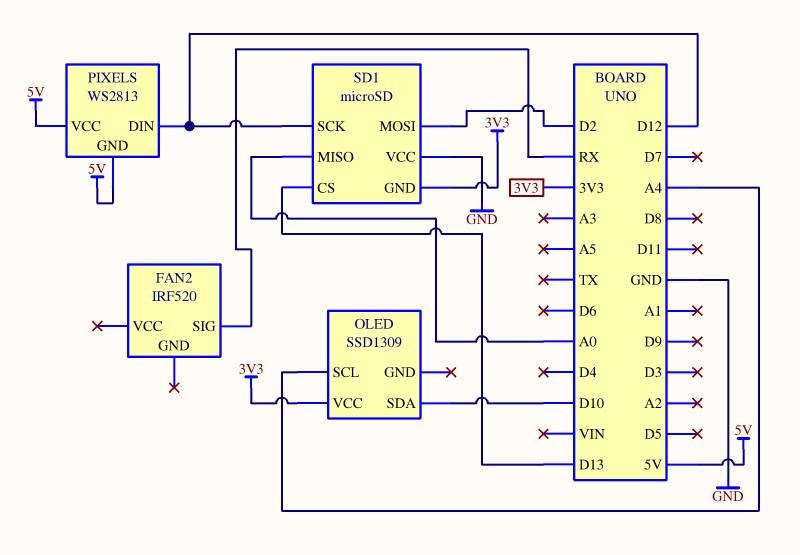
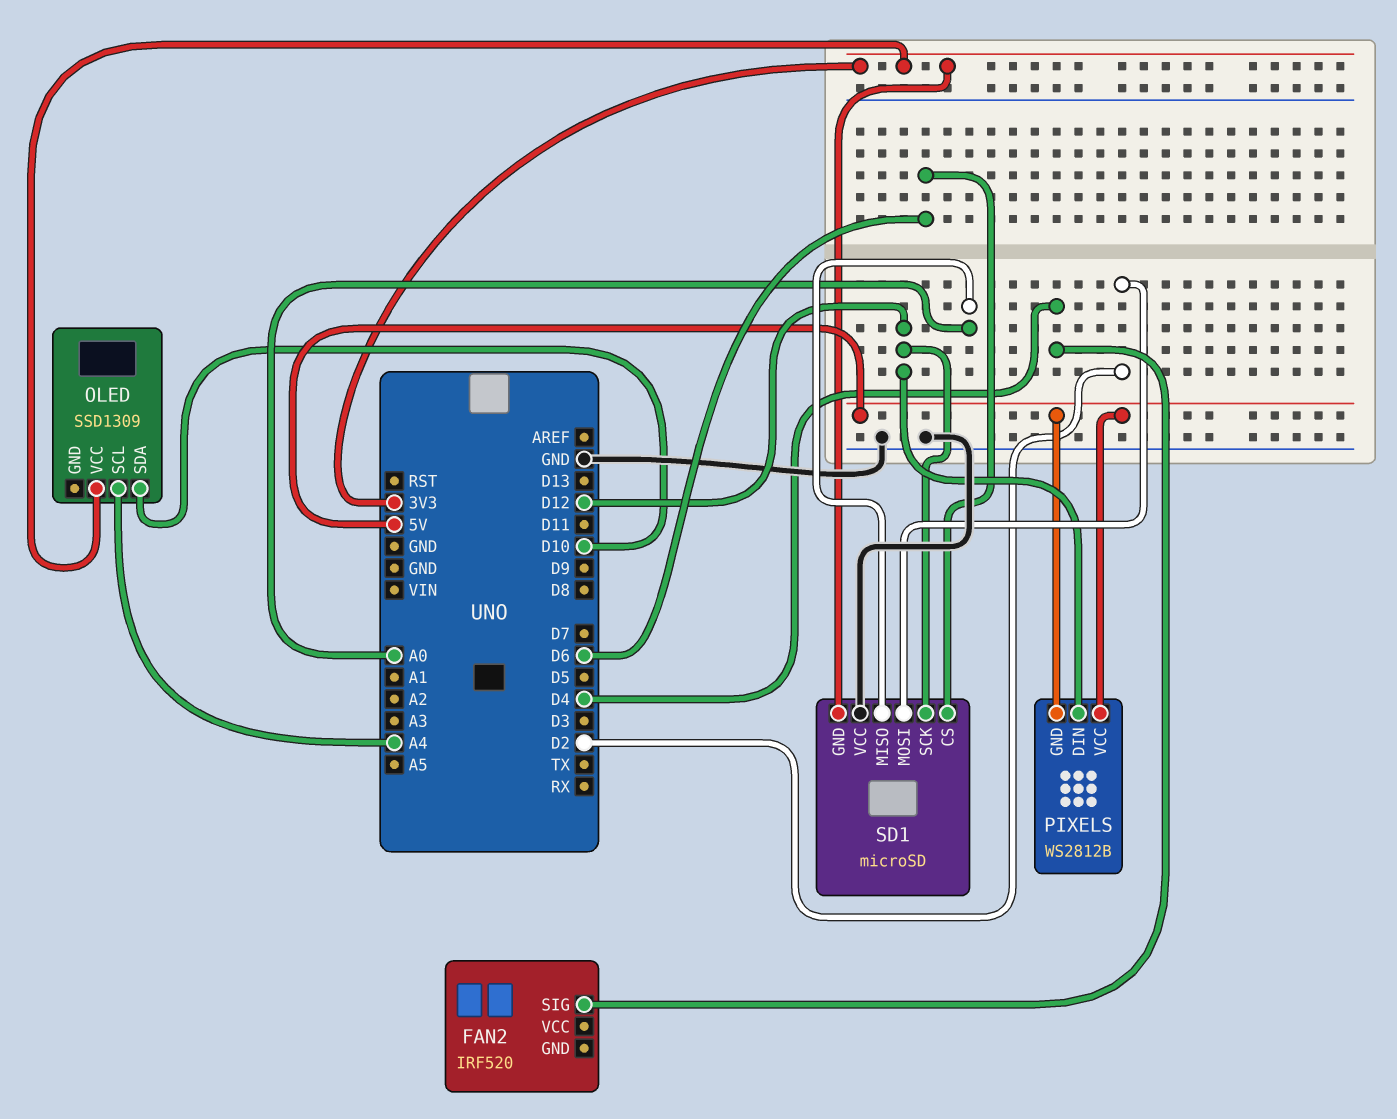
FAN2 pin SIG: RX -> D4
PIXELS: WS2813 -> WS2812B
SD1 pin CS: D13 -> D6

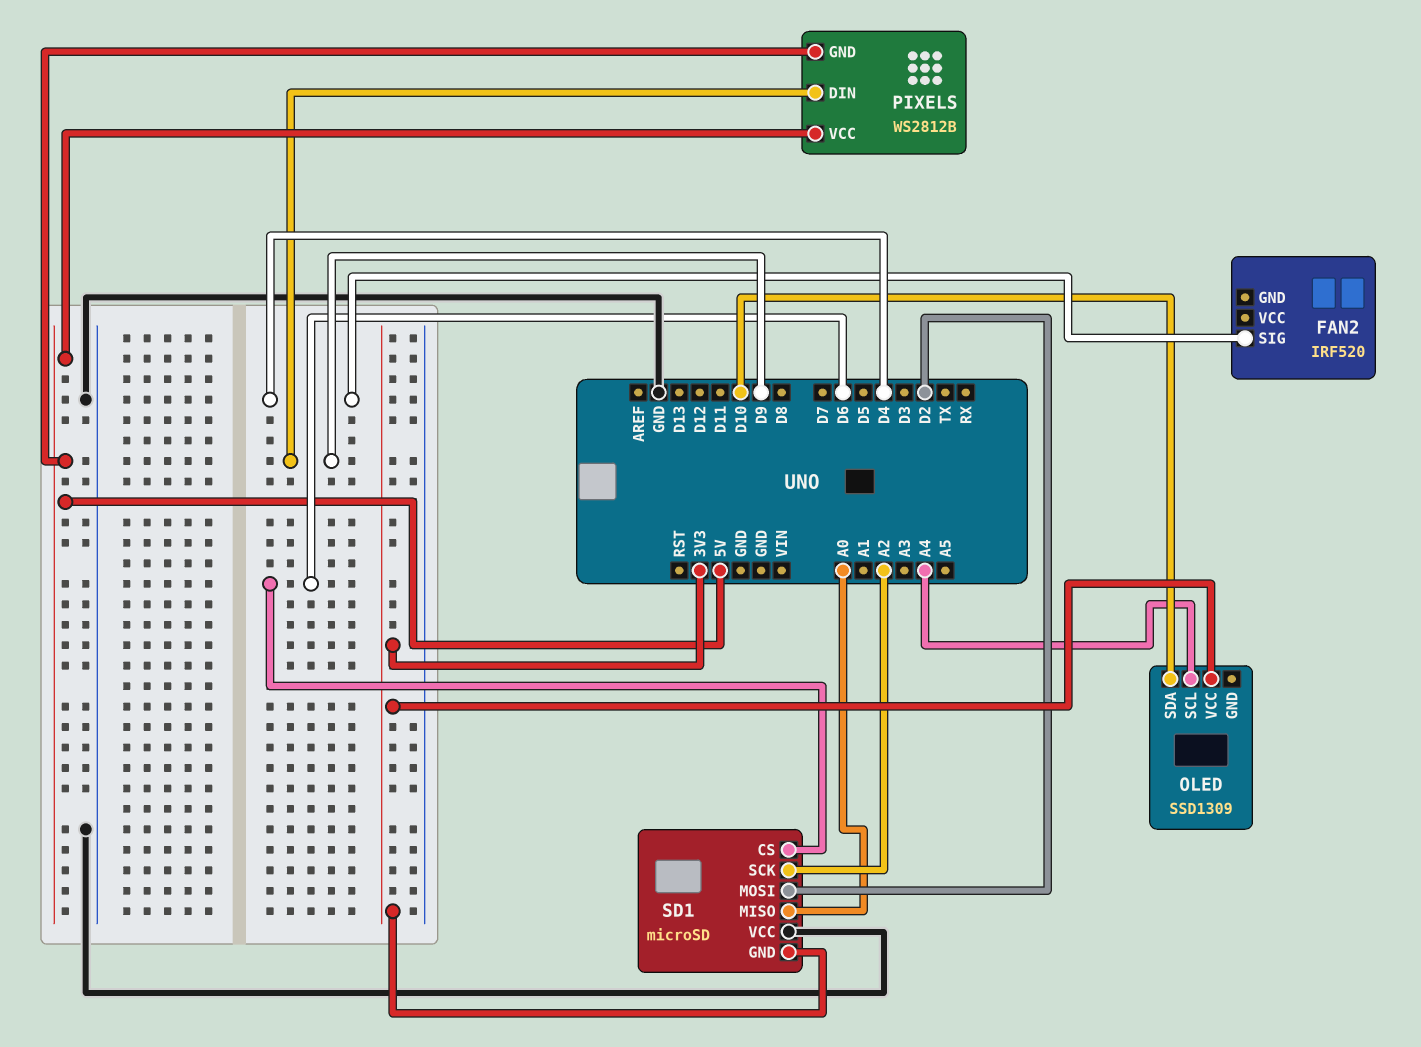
PIXELS pin DIN: D12 -> D9
SD1 pin SCK: D12 -> A2

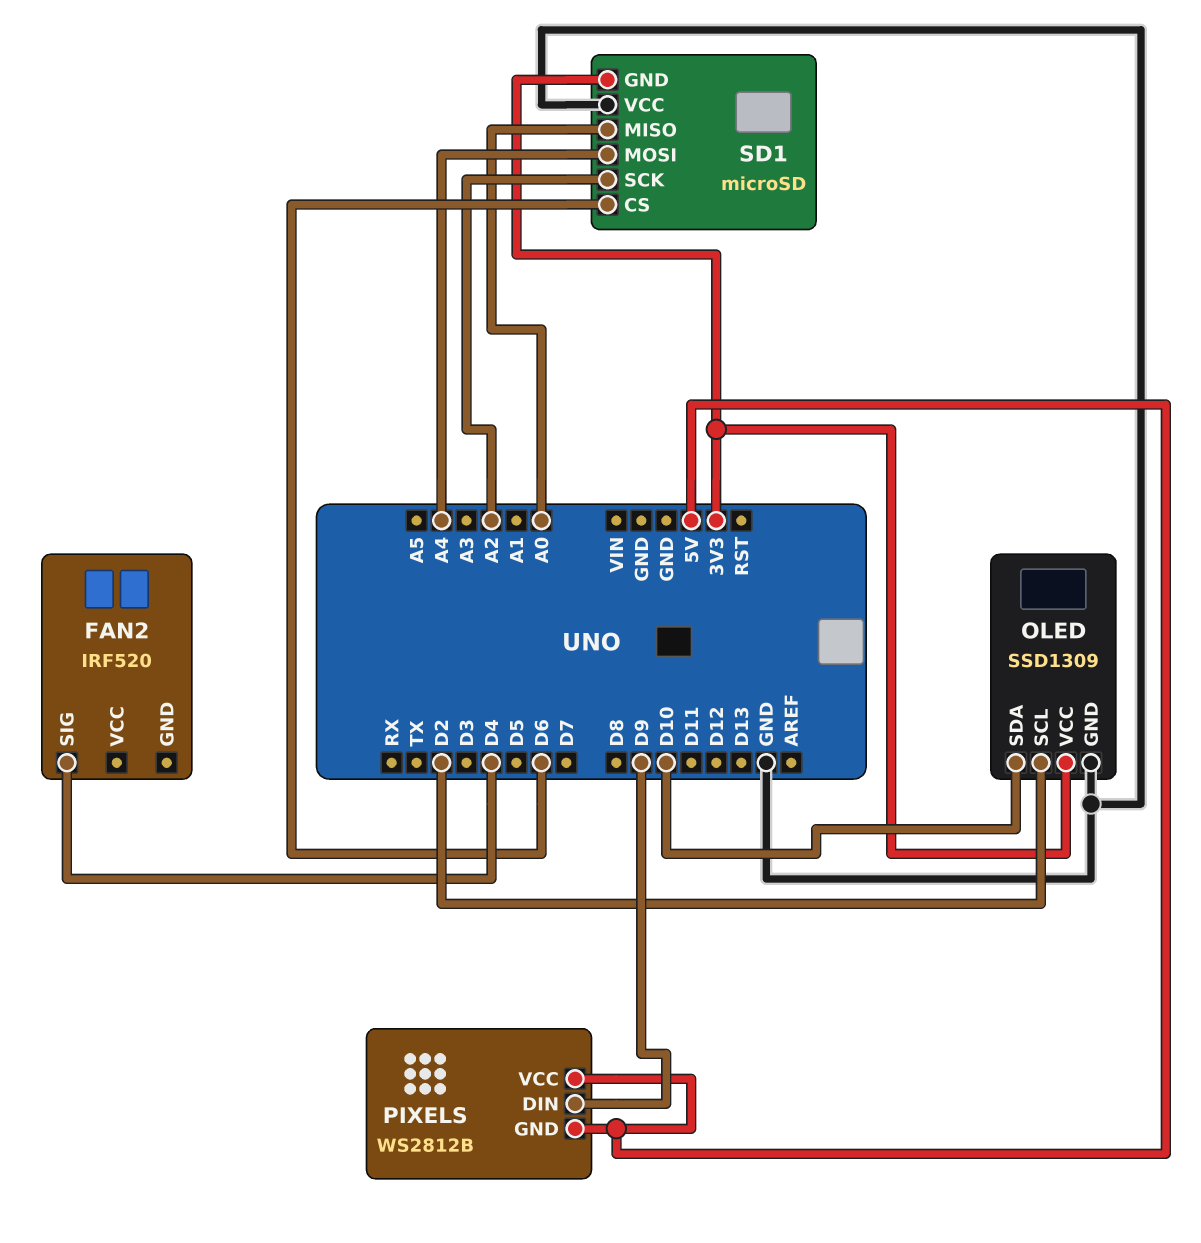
OLED pin GND: none -> GND
OLED pin SCL: A4 -> D2
SD1 pin MOSI: D2 -> A4

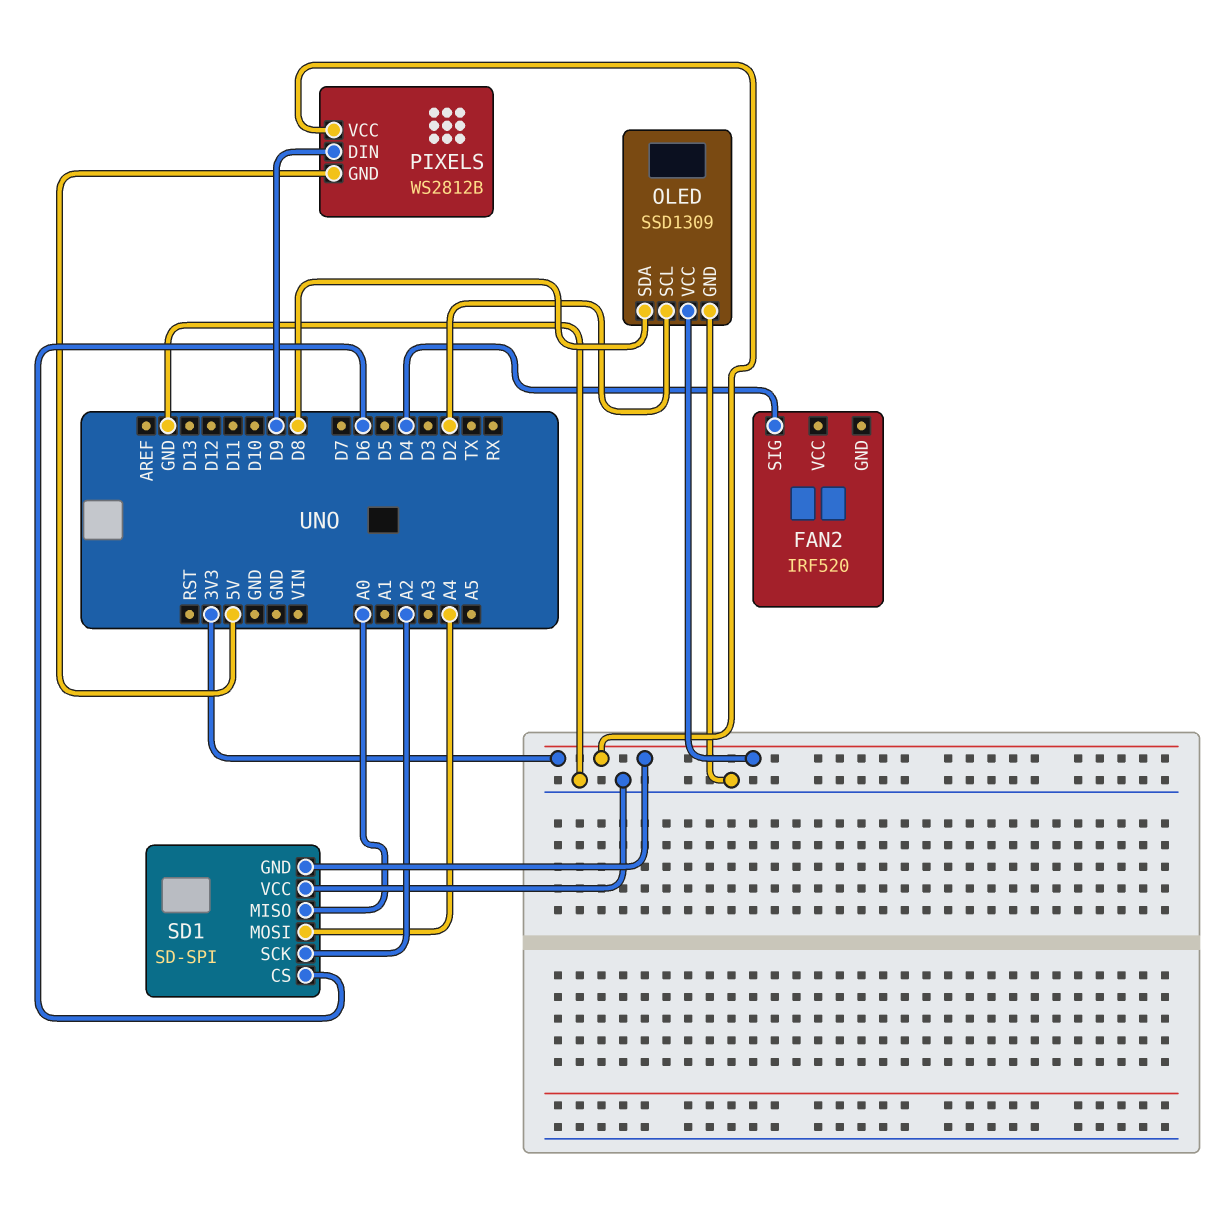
OLED pin SDA: D10 -> D8
PIXELS pin VCC: 5V -> 3V3
SD1: microSD -> SD-SPI

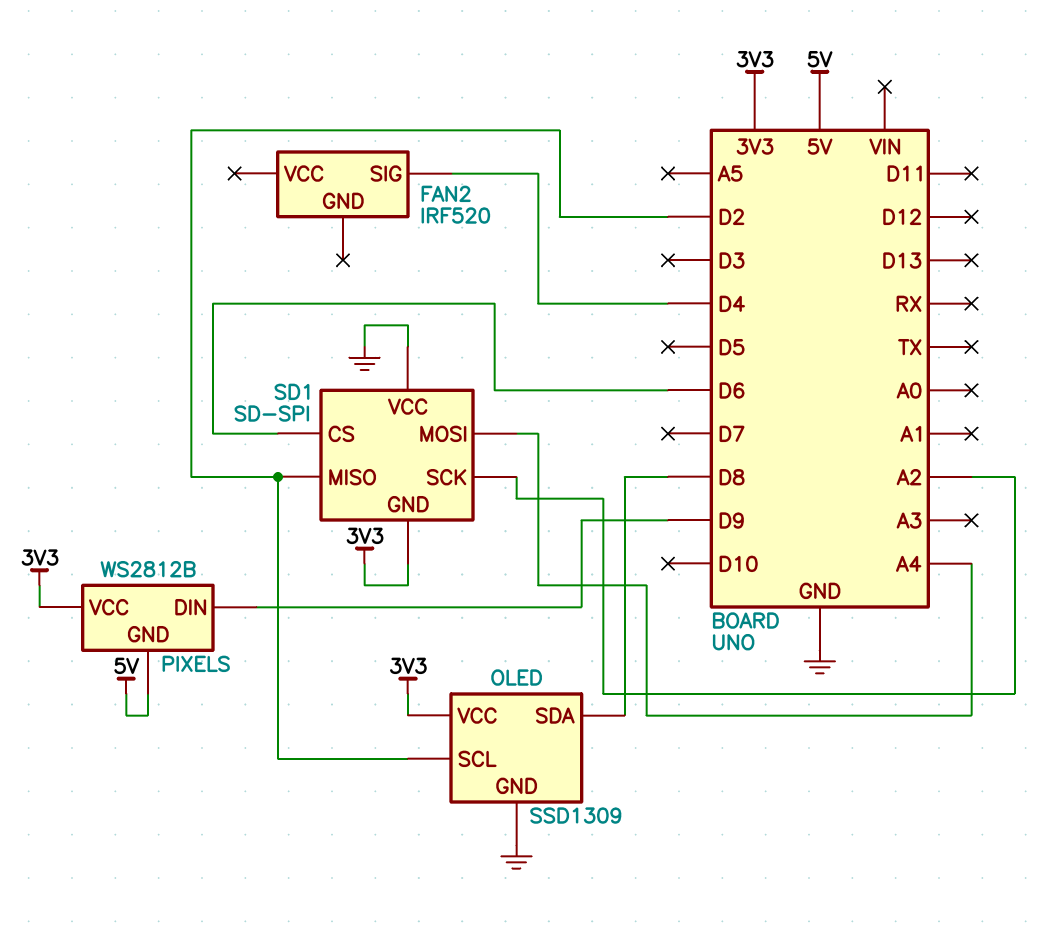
SD1 pin MISO: A0 -> D2

